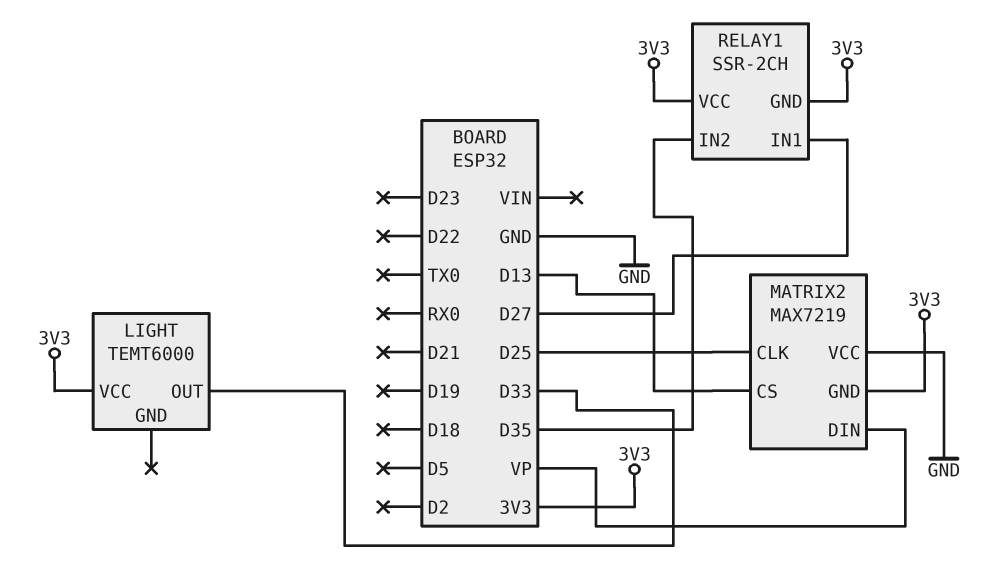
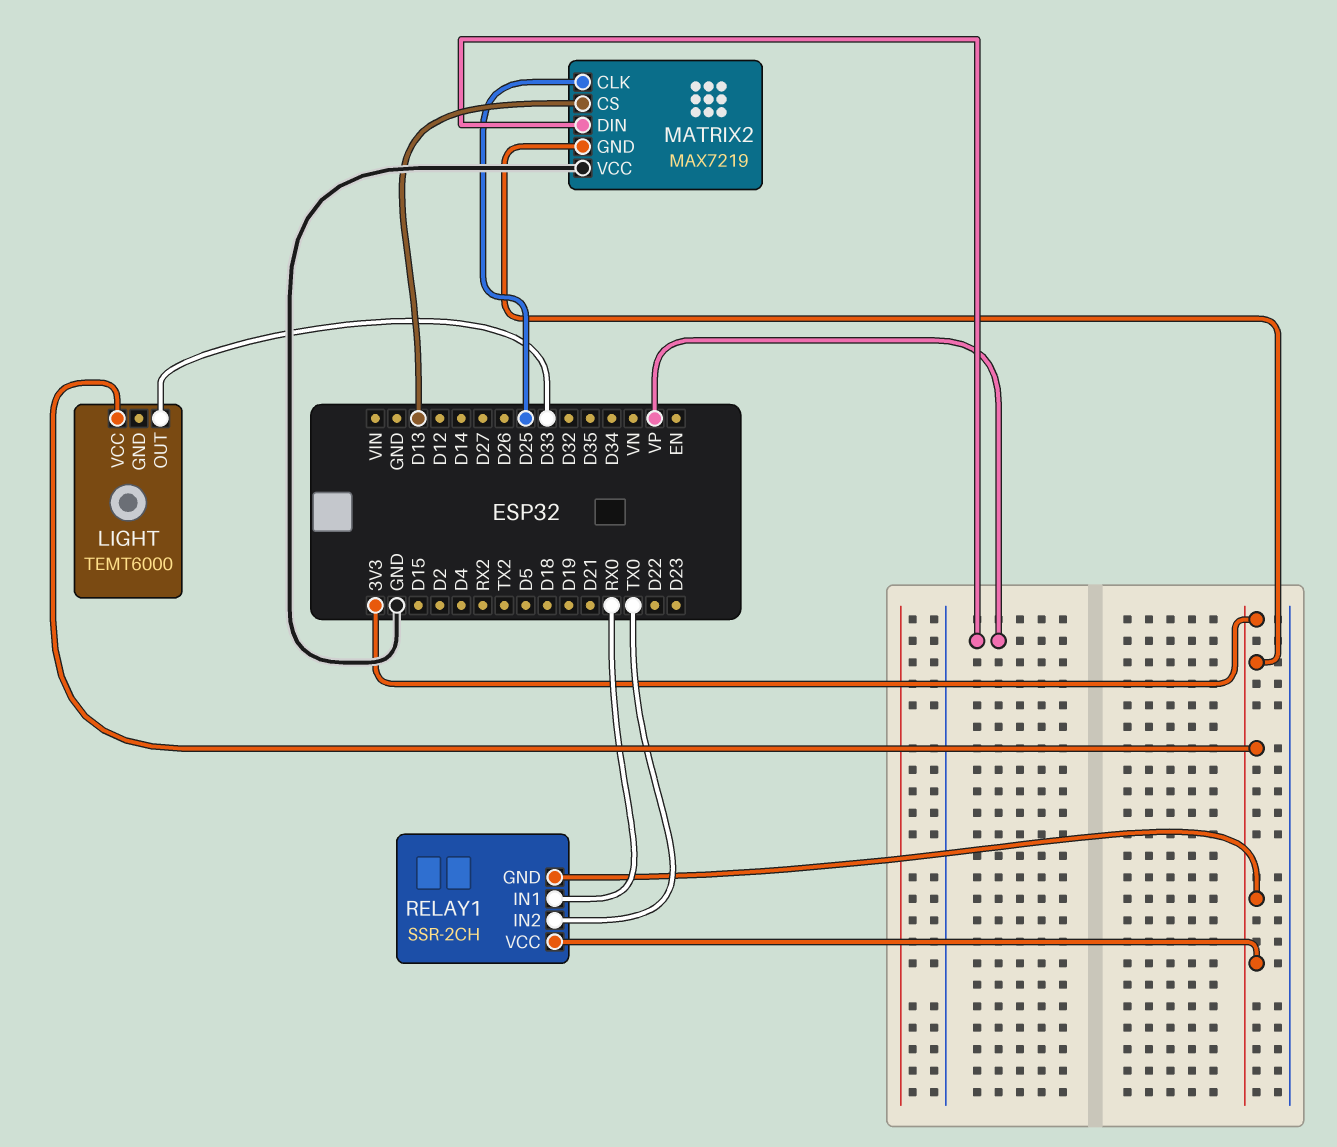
RELAY1 pin IN1: D27 -> RX0
RELAY1 pin IN2: D35 -> TX0

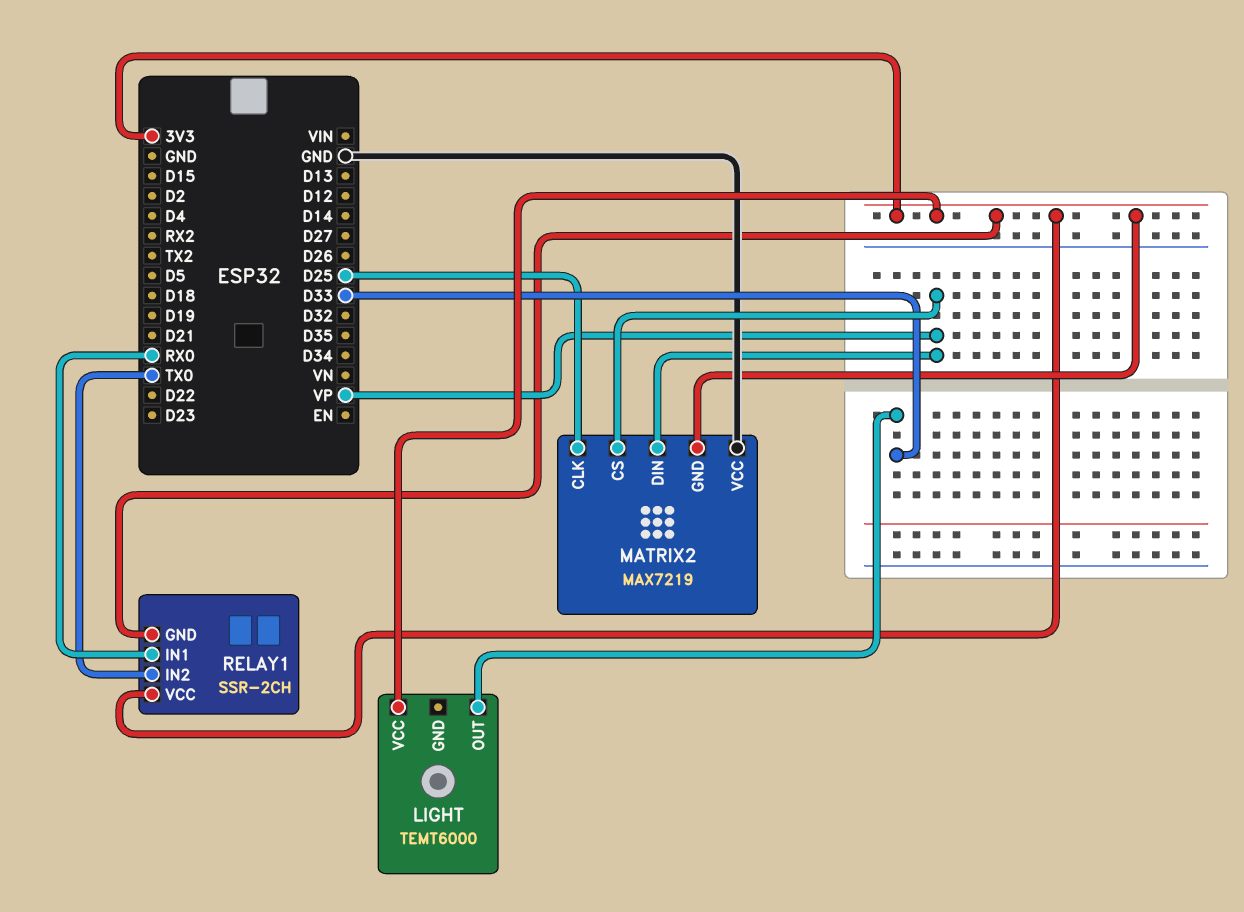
MATRIX2 pin CS: D13 -> VP

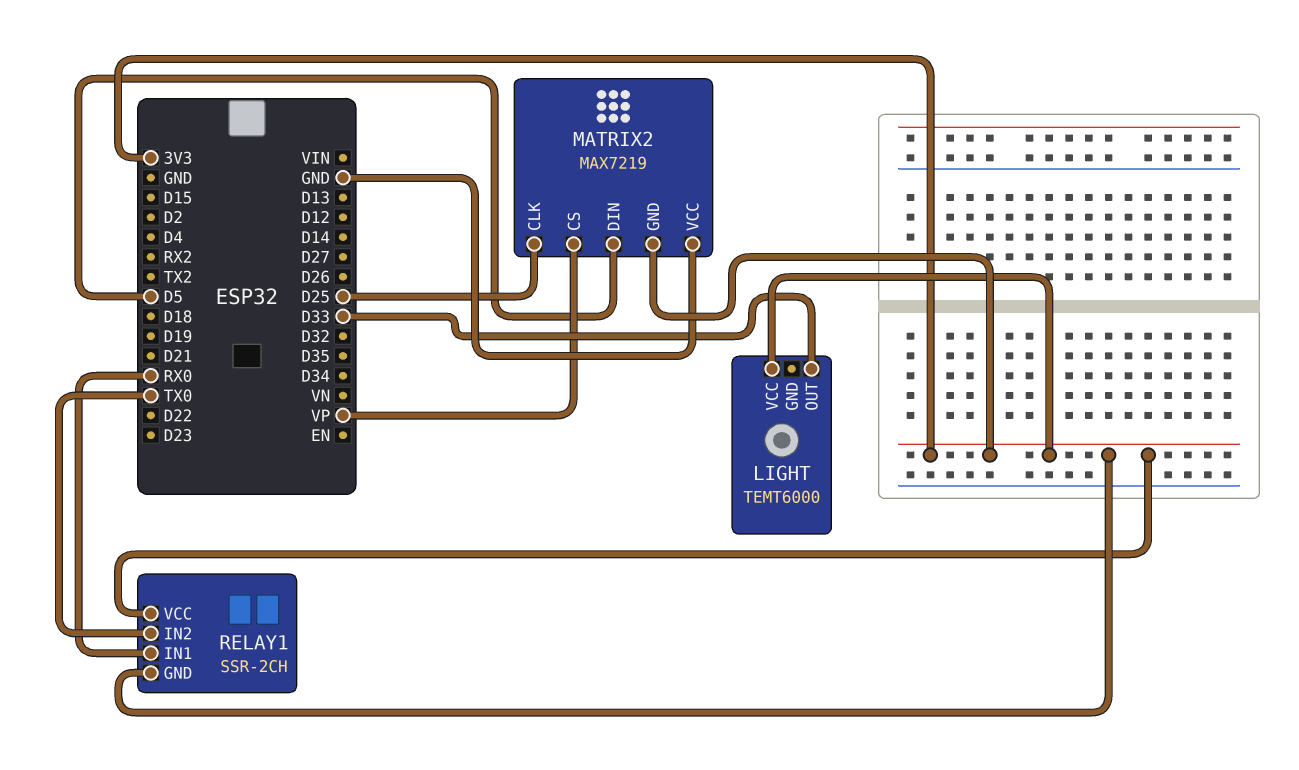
MATRIX2 pin DIN: VP -> D5

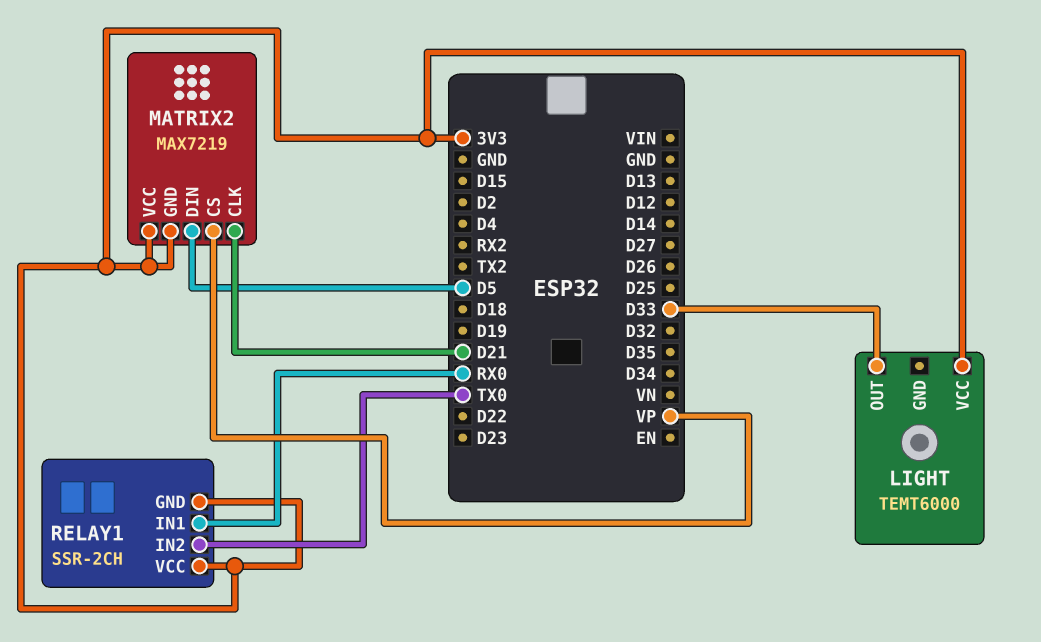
MATRIX2 pin CLK: D25 -> D21
MATRIX2 pin VCC: GND -> 3V3

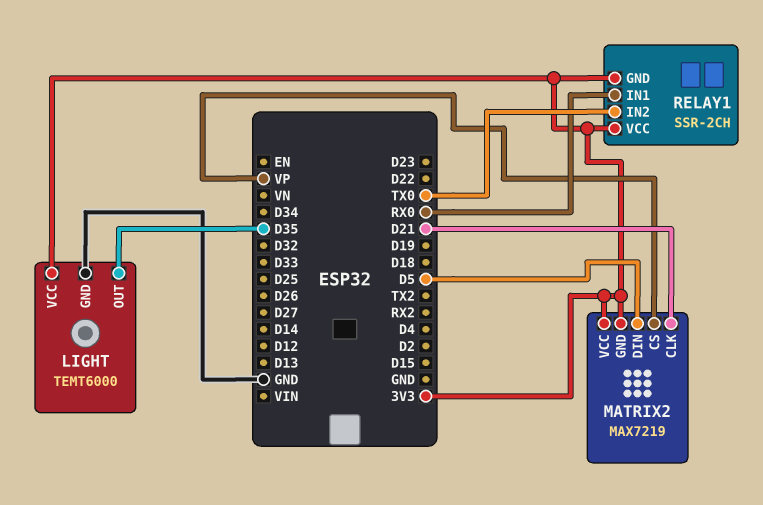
LIGHT pin GND: none -> GND
LIGHT pin OUT: D33 -> D35

